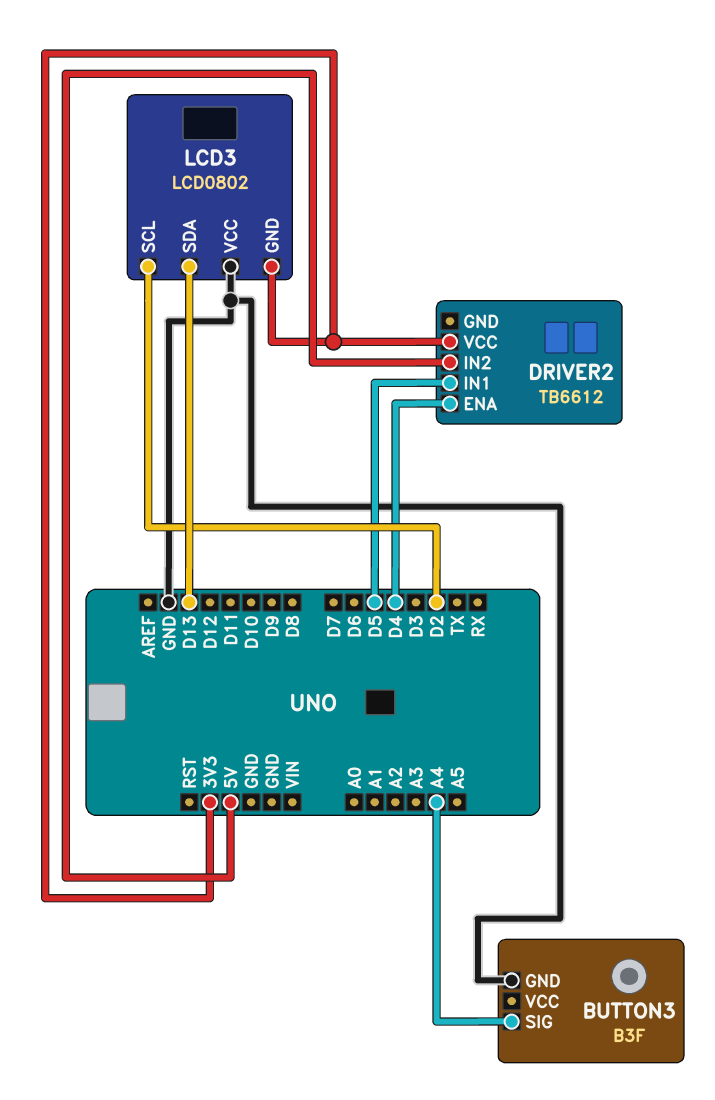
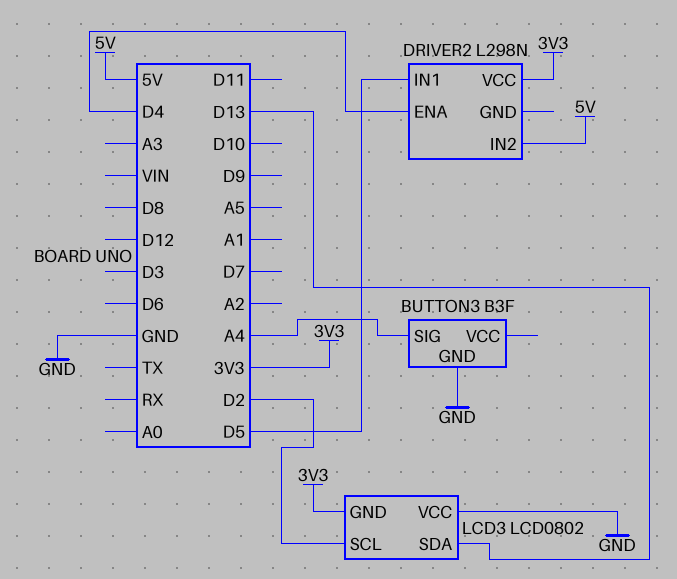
DRIVER2: TB6612 -> L298N

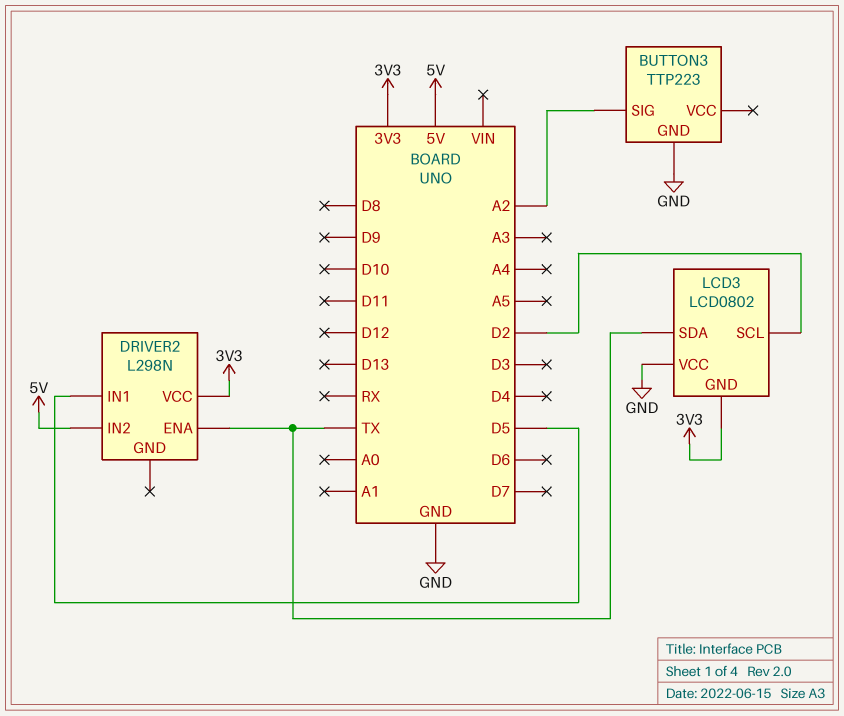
BUTTON3: B3F -> TTP223
BUTTON3 pin SIG: A4 -> A2
DRIVER2 pin ENA: D4 -> TX
LCD3 pin SDA: D13 -> TX

